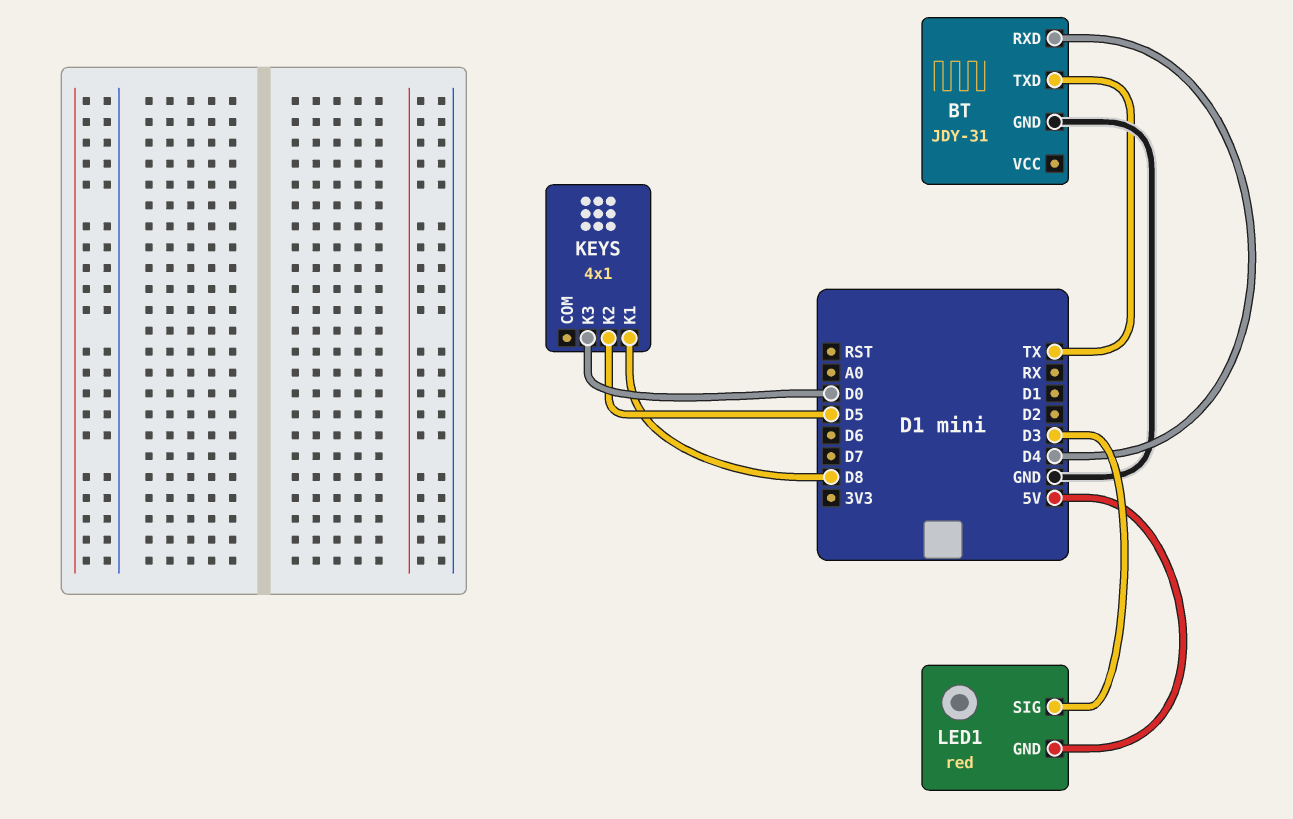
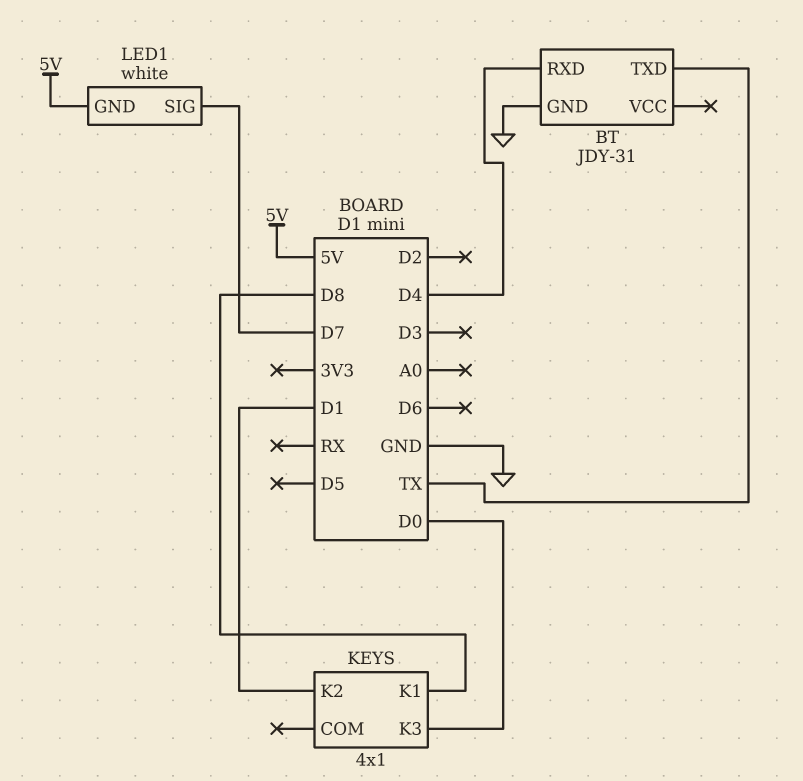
KEYS pin K2: D5 -> D1
LED1: red -> white
LED1 pin SIG: D3 -> D7

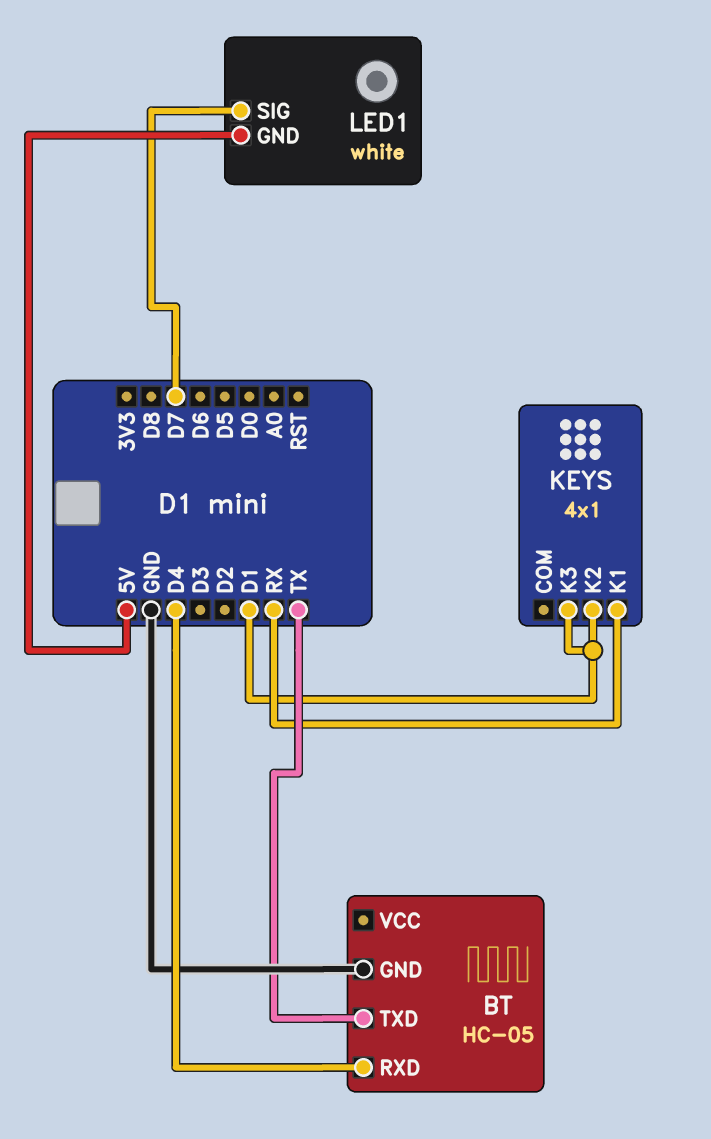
BT: JDY-31 -> HC-05
KEYS pin K1: D8 -> RX
KEYS pin K3: D0 -> D1

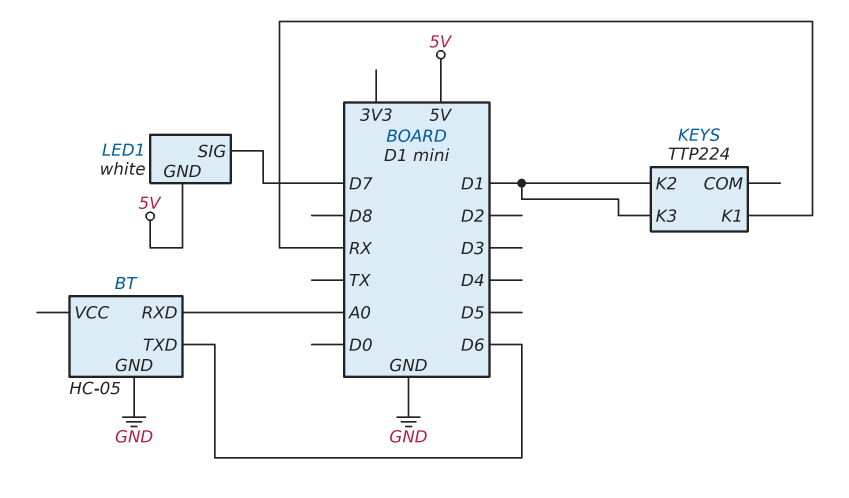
BT pin RXD: D4 -> A0
BT pin TXD: TX -> D6
KEYS: 4x1 -> TTP224

